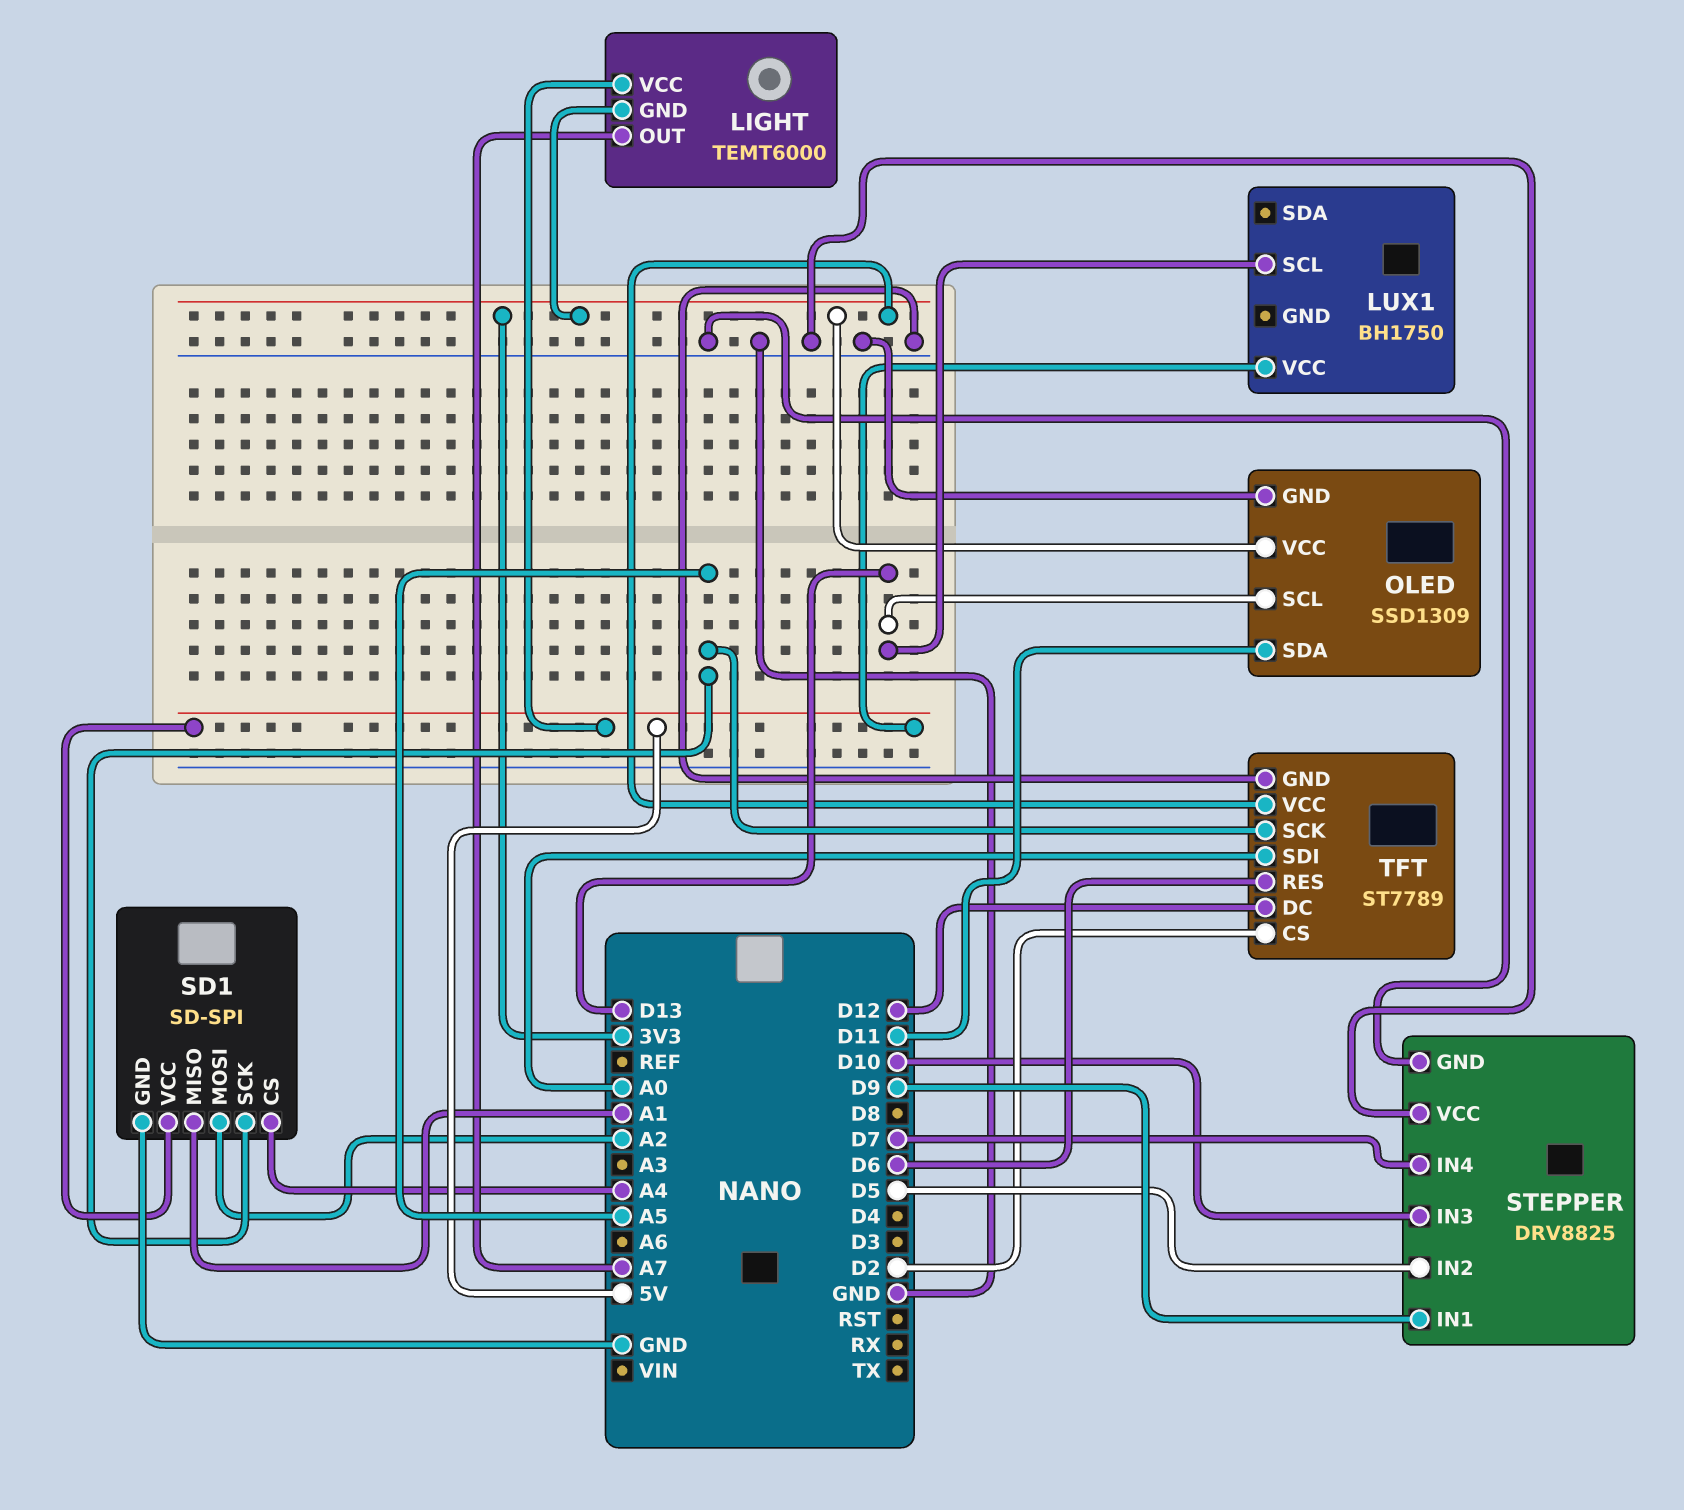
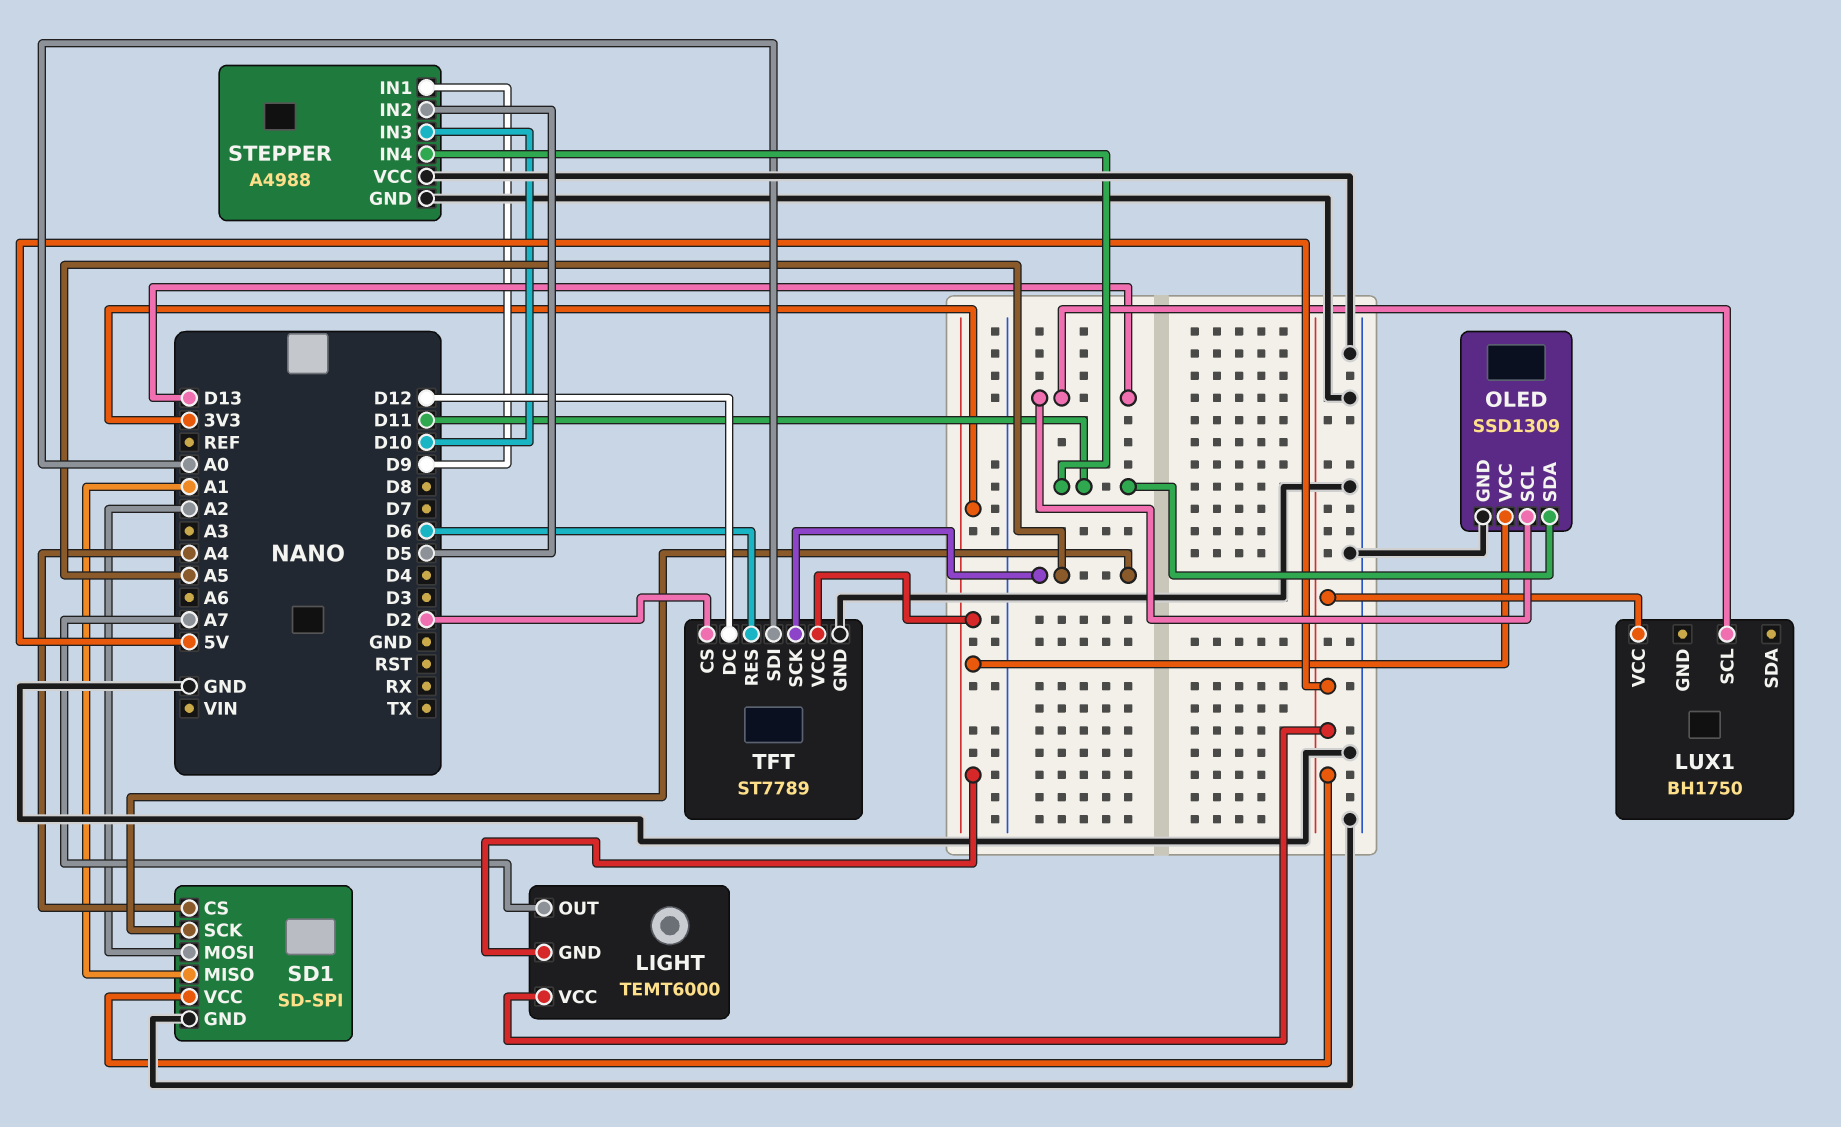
STEPPER: DRV8825 -> A4988
STEPPER pin IN4: D7 -> D11

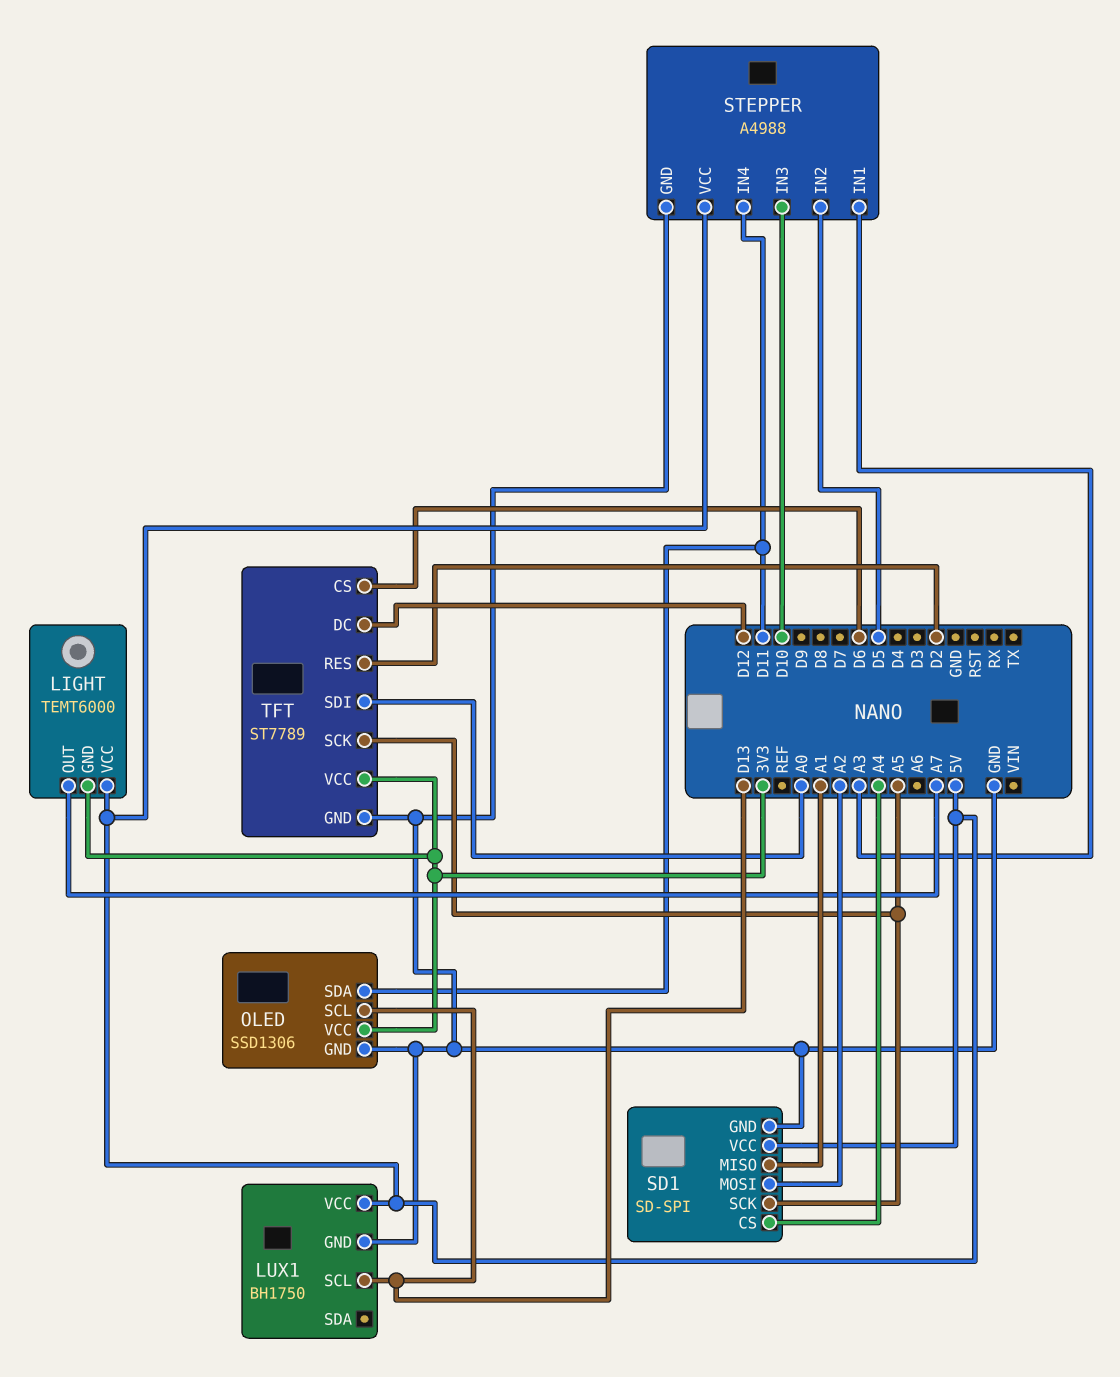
LUX1 pin GND: none -> GND
OLED: SSD1309 -> SSD1306
STEPPER pin IN1: D9 -> A3
STEPPER pin VCC: GND -> 5V
TFT pin CS: D2 -> D6
TFT pin RES: D6 -> D2

